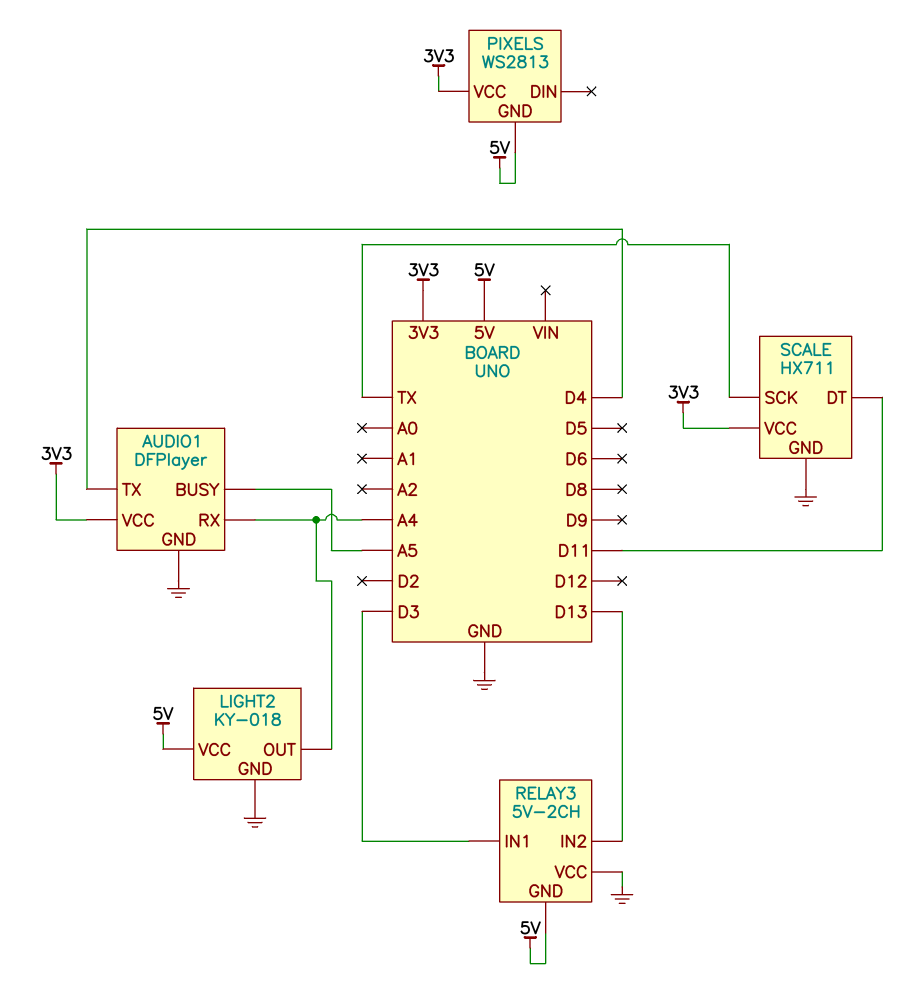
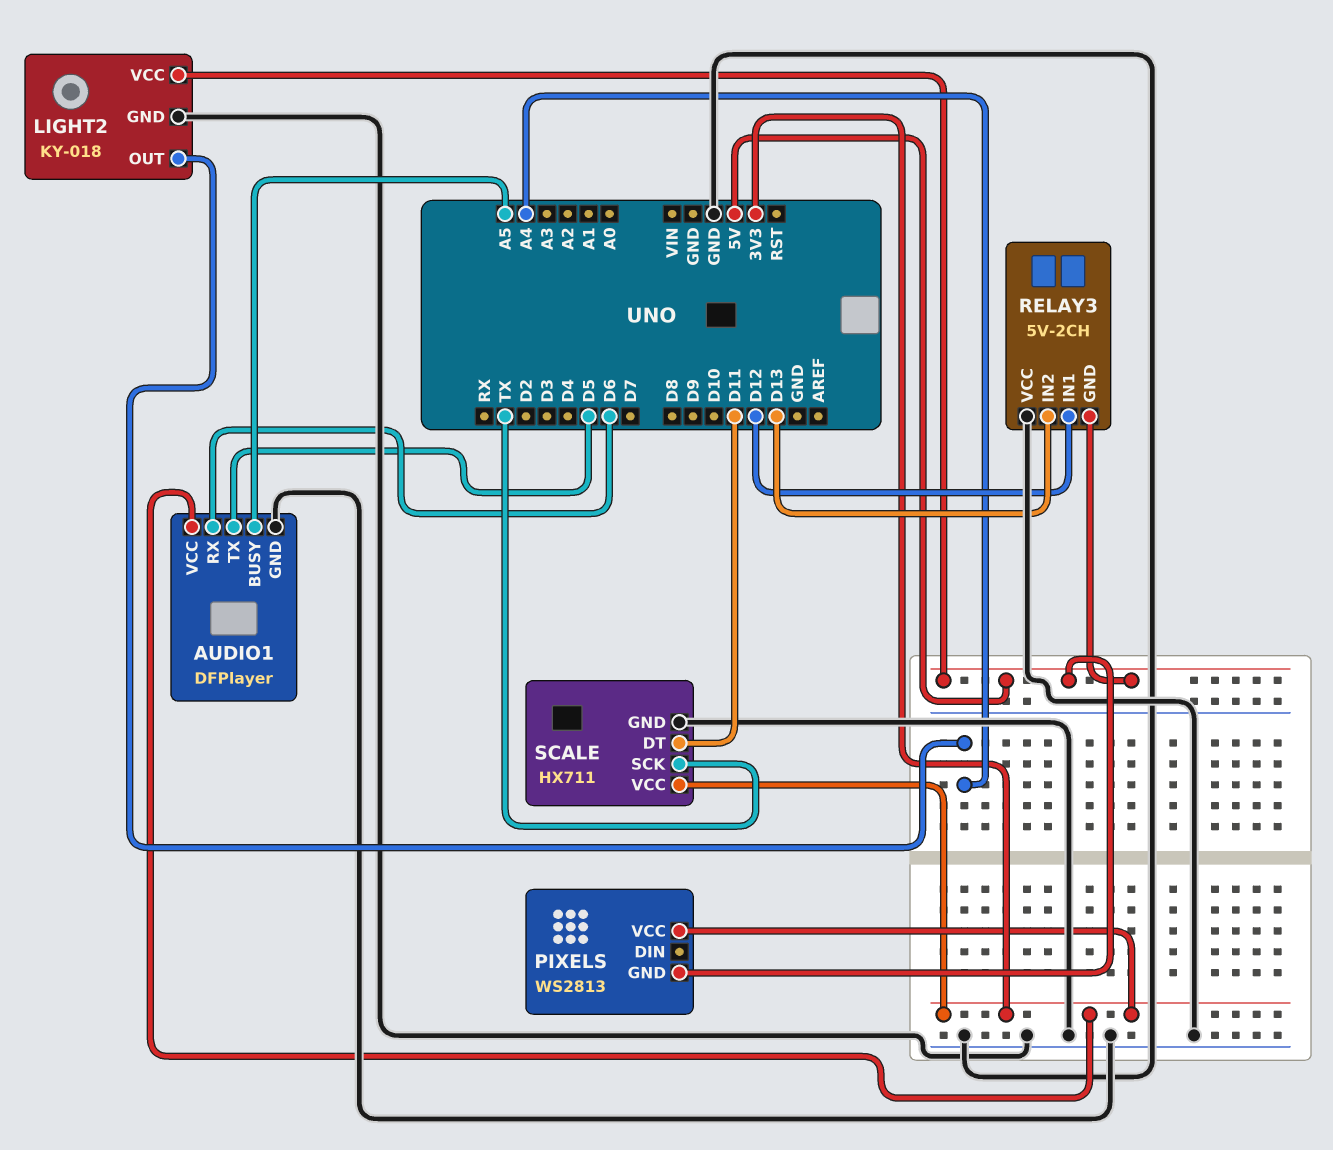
AUDIO1 pin RX: A4 -> D6
AUDIO1 pin TX: D4 -> D5
RELAY3 pin IN1: D3 -> D12

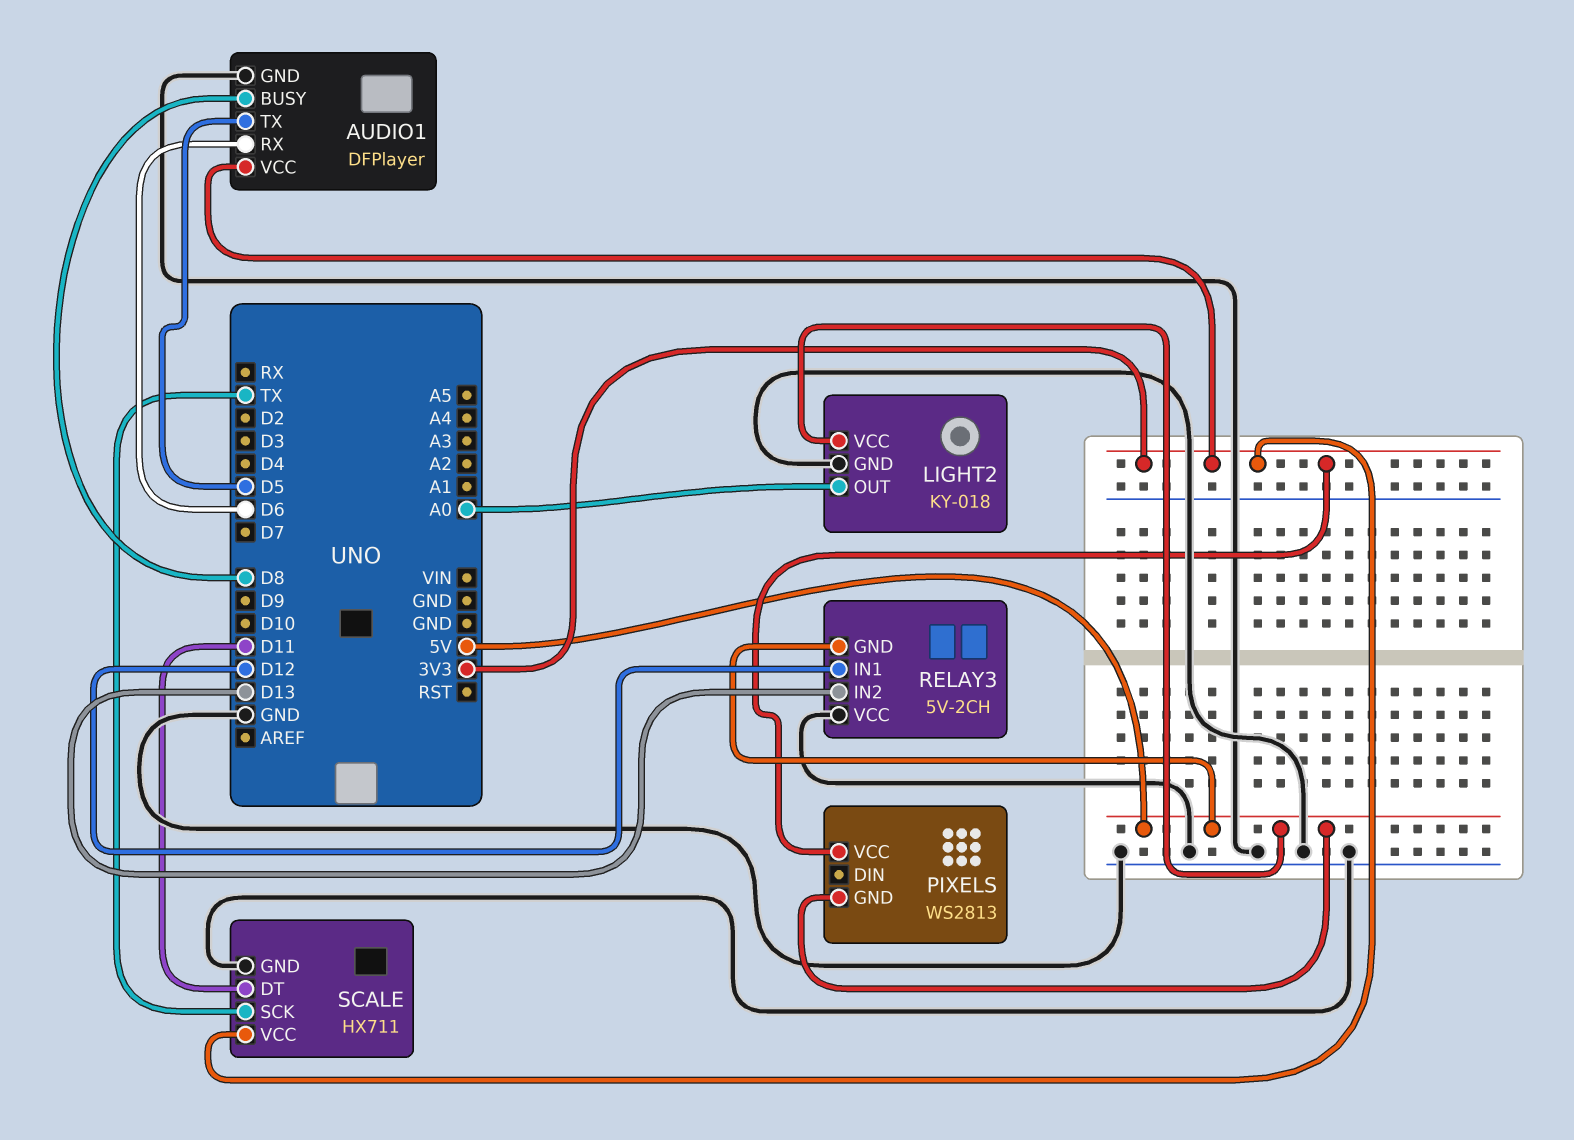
AUDIO1 pin BUSY: A5 -> D8
LIGHT2 pin OUT: A4 -> A0

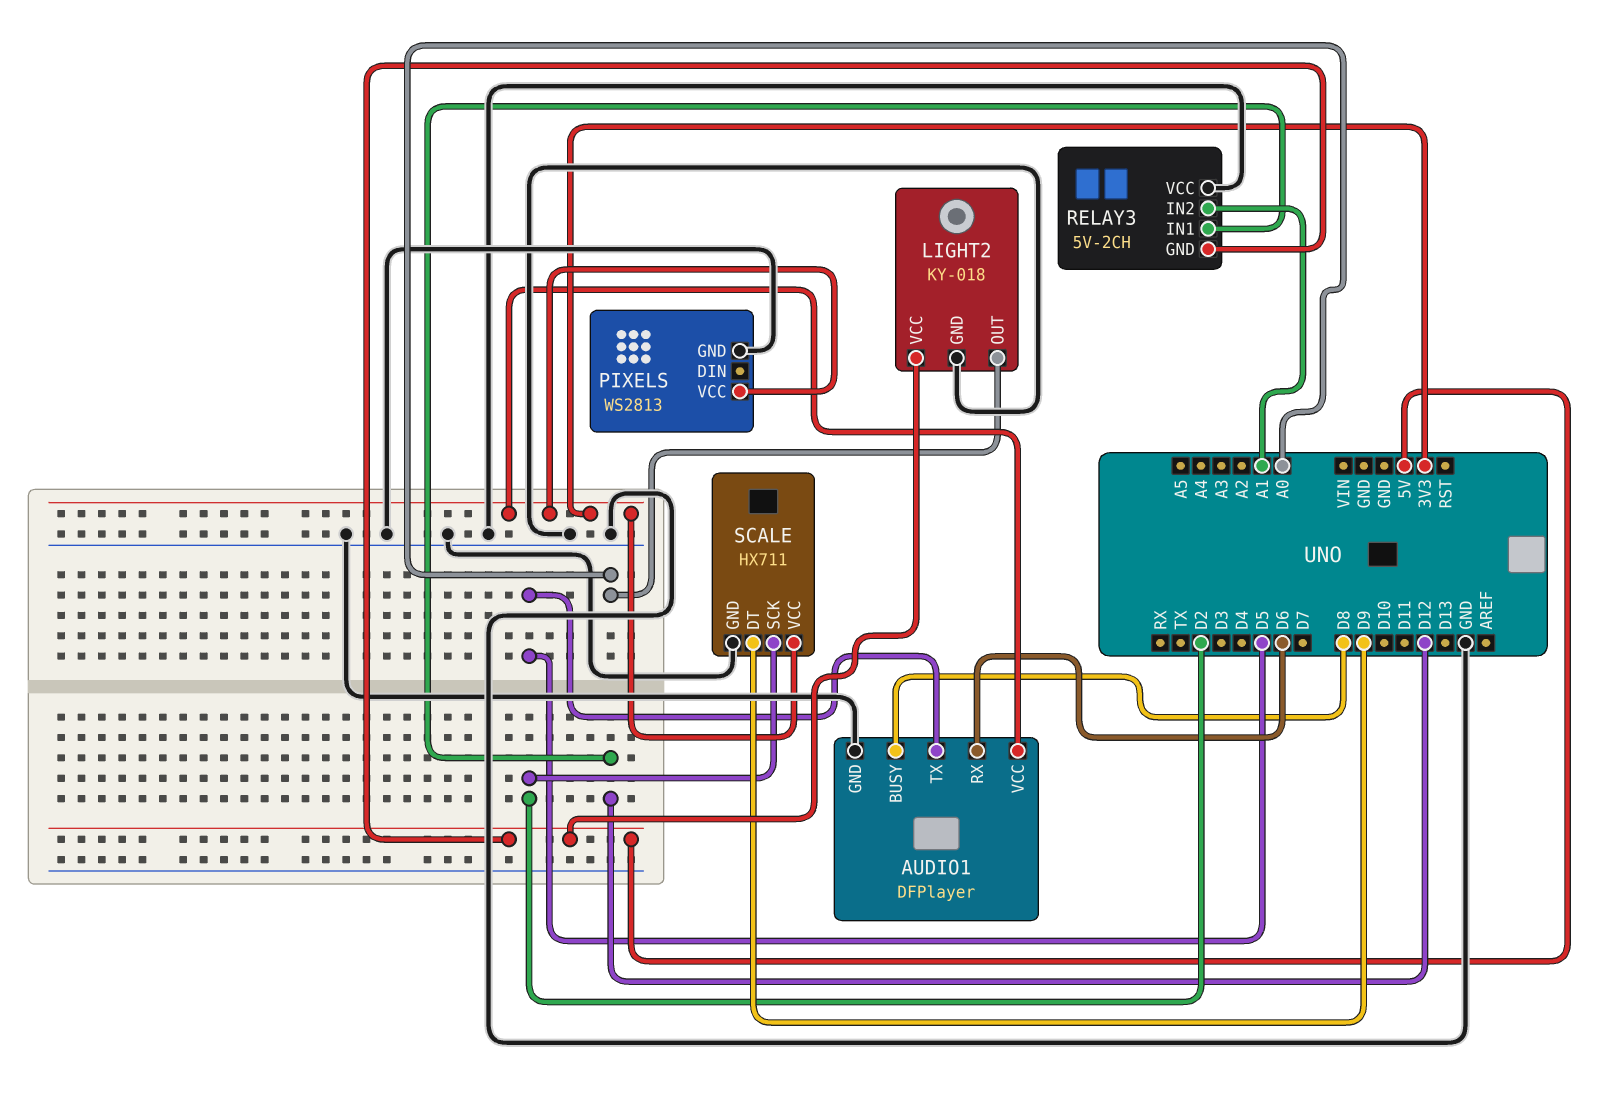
PIXELS pin GND: 5V -> GND
RELAY3 pin IN2: D13 -> A1
SCALE pin DT: D11 -> D9
SCALE pin SCK: TX -> D2

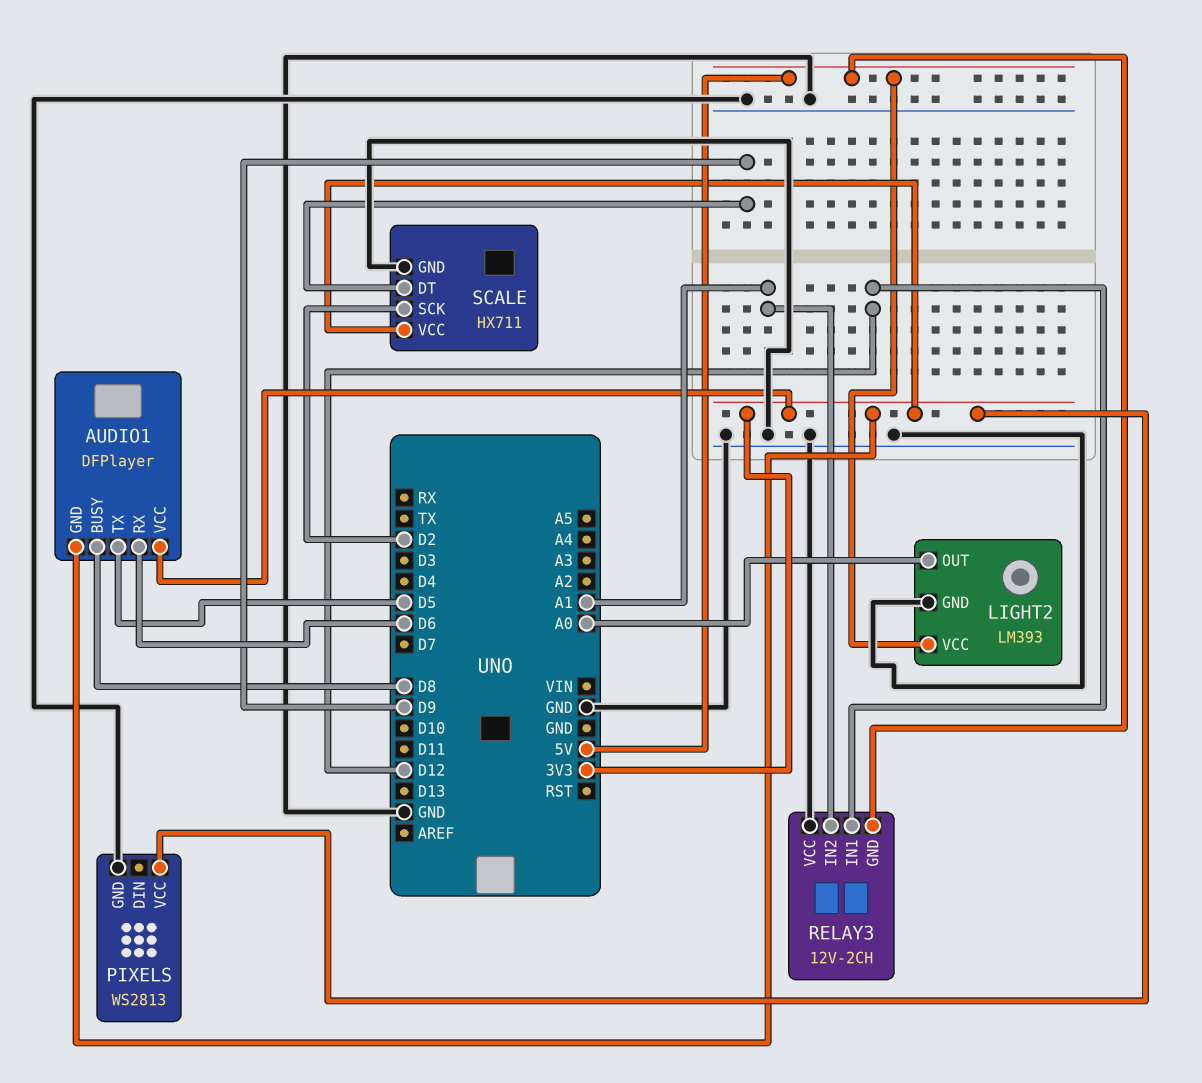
AUDIO1 pin GND: GND -> 3V3
LIGHT2: KY-018 -> LM393
RELAY3: 5V-2CH -> 12V-2CH

